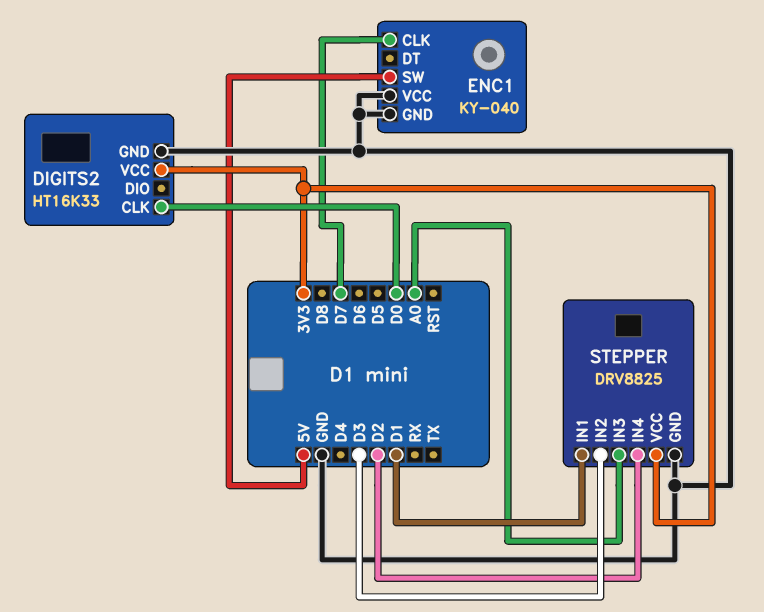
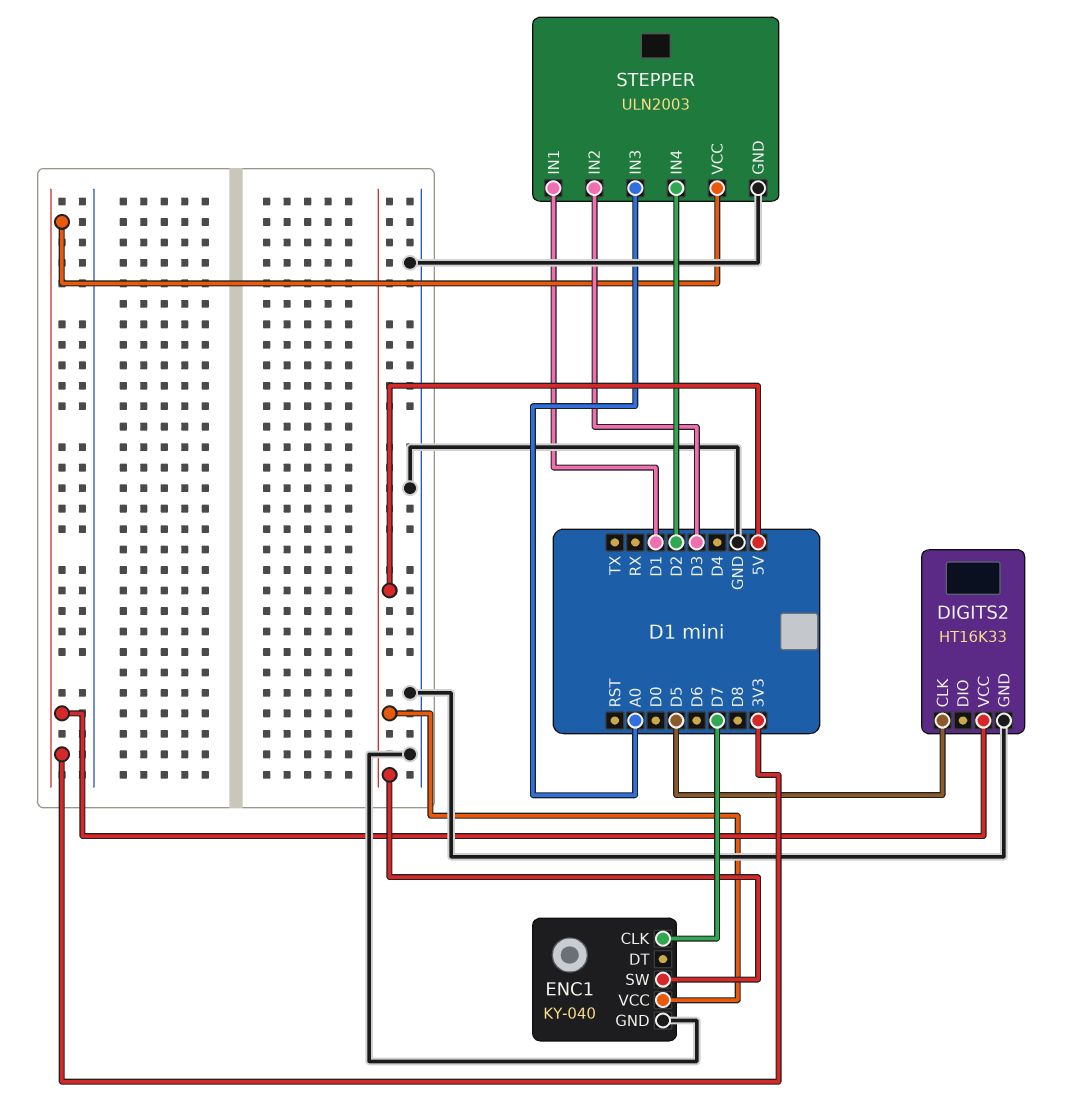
DIGITS2 pin CLK: D0 -> D5
ENC1 pin VCC: GND -> 5V
STEPPER: DRV8825 -> ULN2003

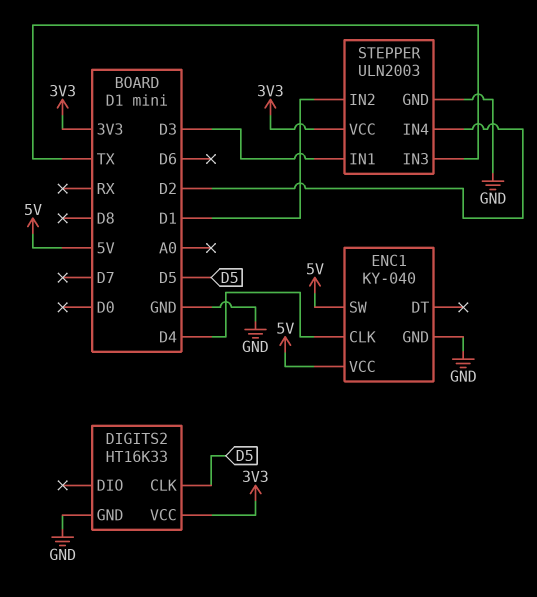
ENC1 pin CLK: D7 -> D4
STEPPER pin IN1: D1 -> D3
STEPPER pin IN2: D3 -> D1
STEPPER pin IN3: A0 -> TX

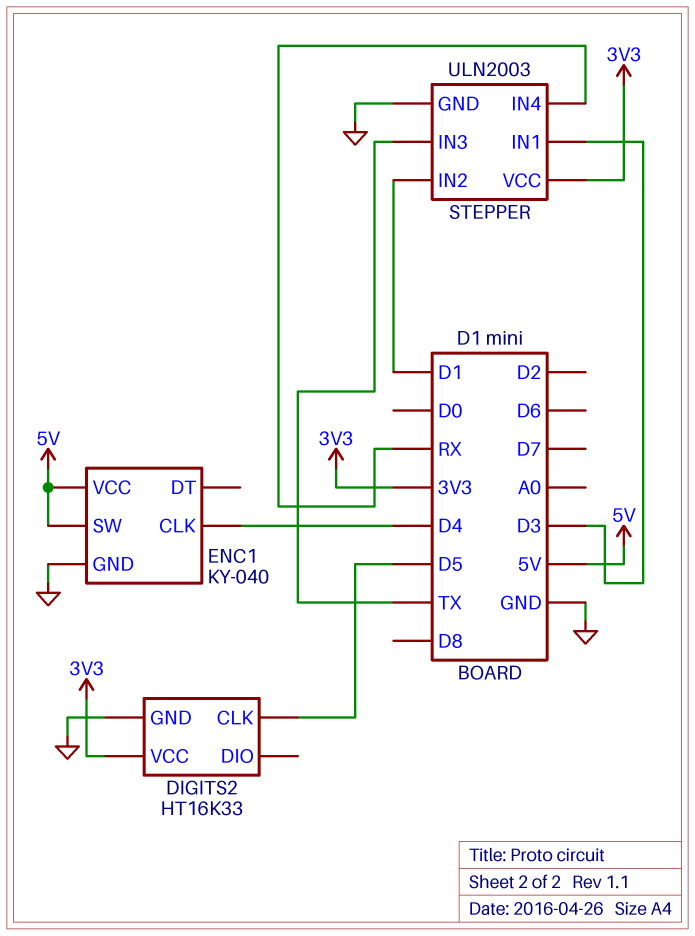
STEPPER pin IN4: D2 -> RX

